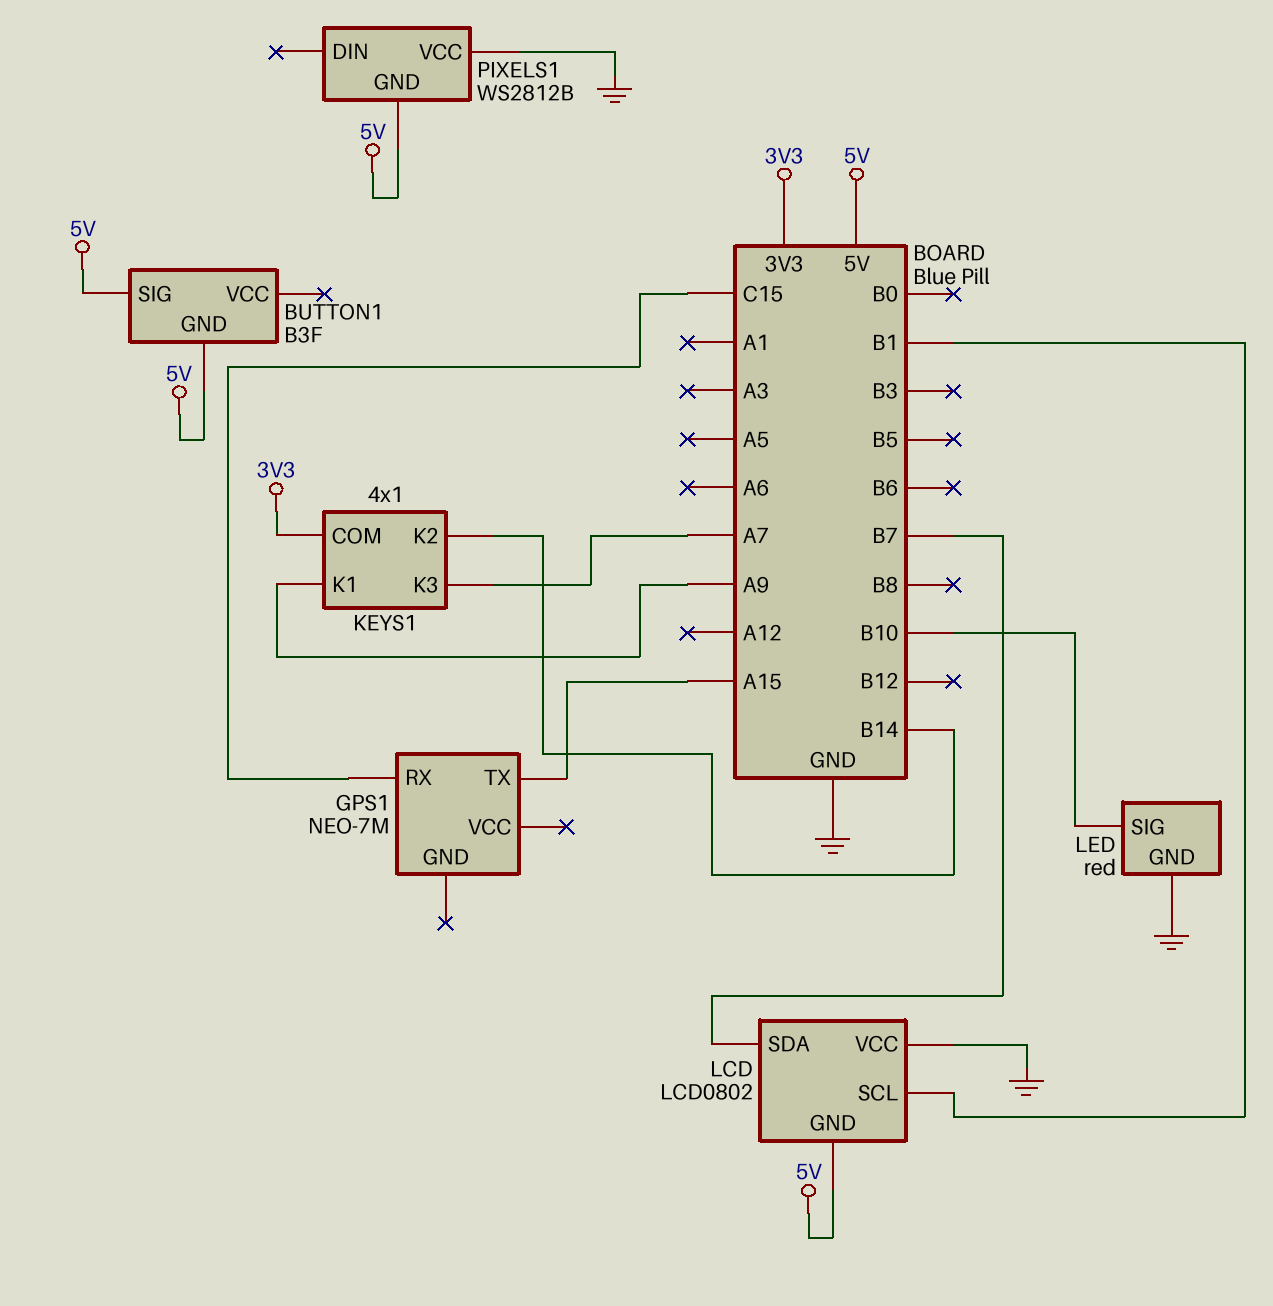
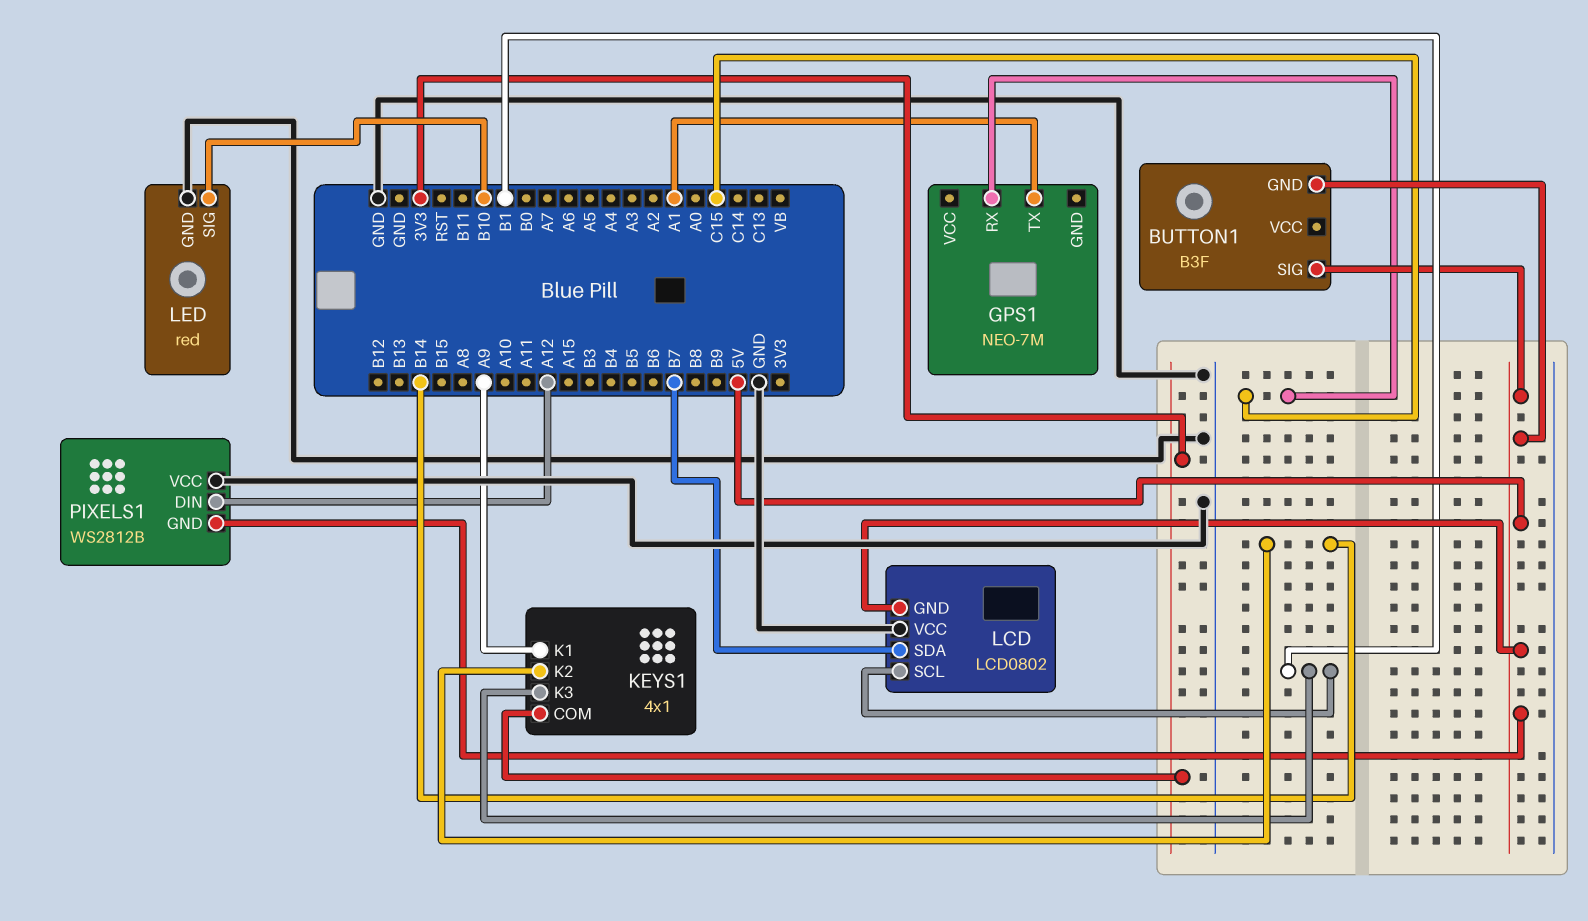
GPS1 pin TX: A15 -> A1
KEYS1 pin K3: A7 -> B1
PIXELS1 pin DIN: none -> A12

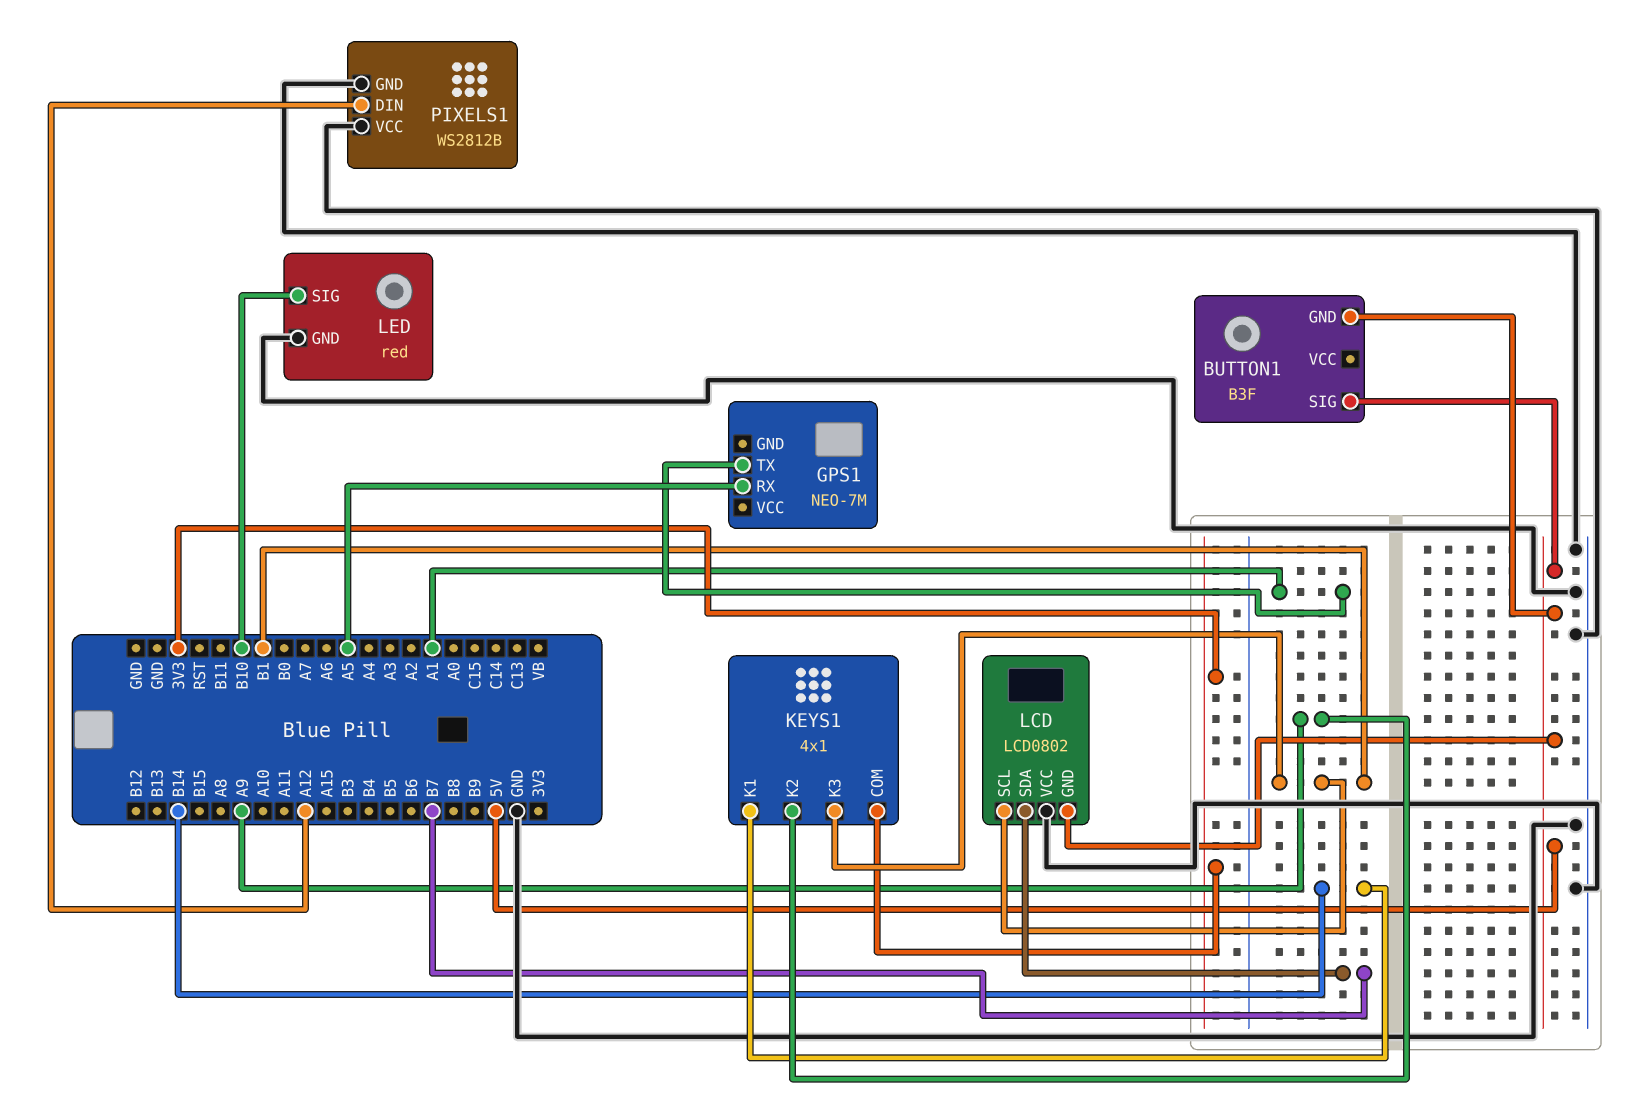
GPS1 pin RX: C15 -> A5
KEYS1 pin K1: A9 -> B14
KEYS1 pin K2: B14 -> A9
PIXELS1 pin GND: 5V -> GND

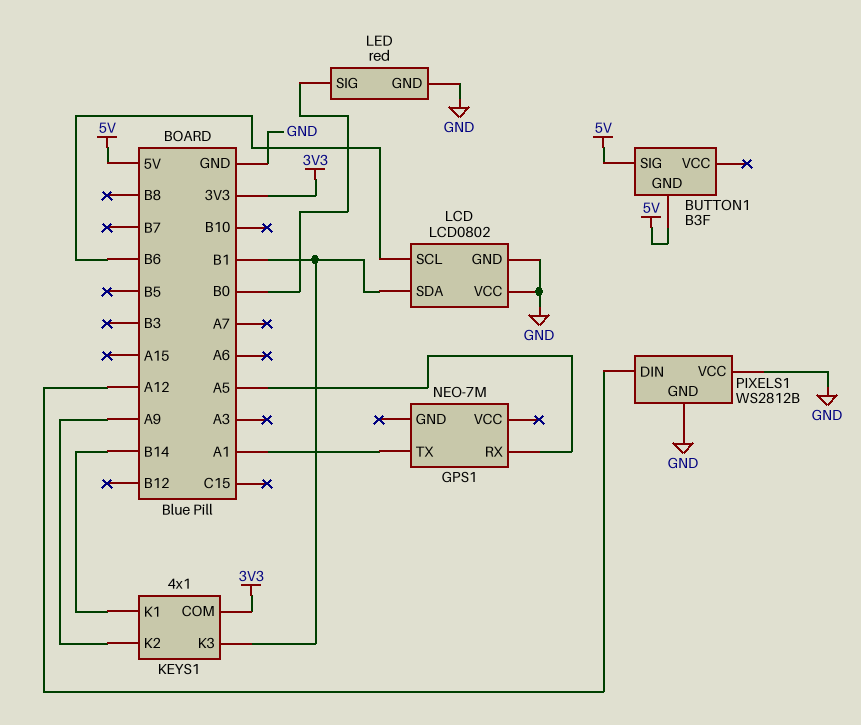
LCD pin GND: 5V -> GND
LCD pin SCL: B1 -> B6
LCD pin SDA: B7 -> B1
LED pin SIG: B10 -> B0

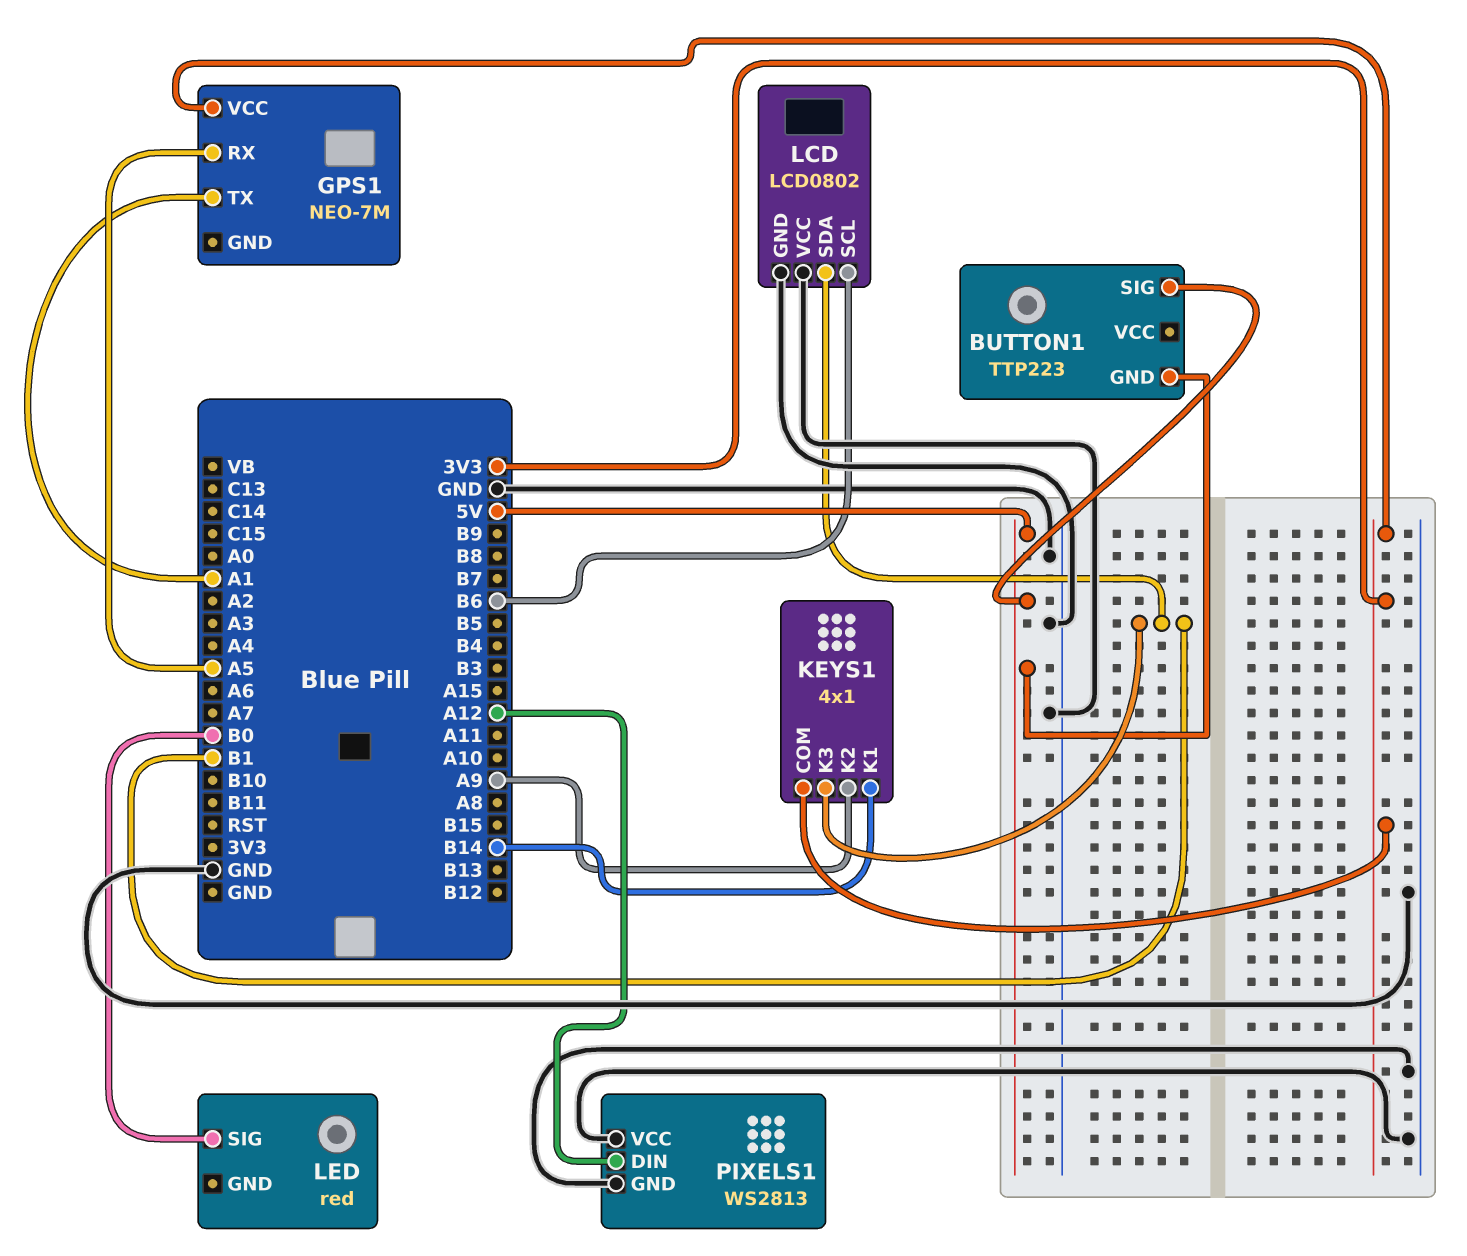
BUTTON1: B3F -> TTP223
GPS1 pin VCC: none -> 3V3
LED pin GND: GND -> none
PIXELS1: WS2812B -> WS2813

